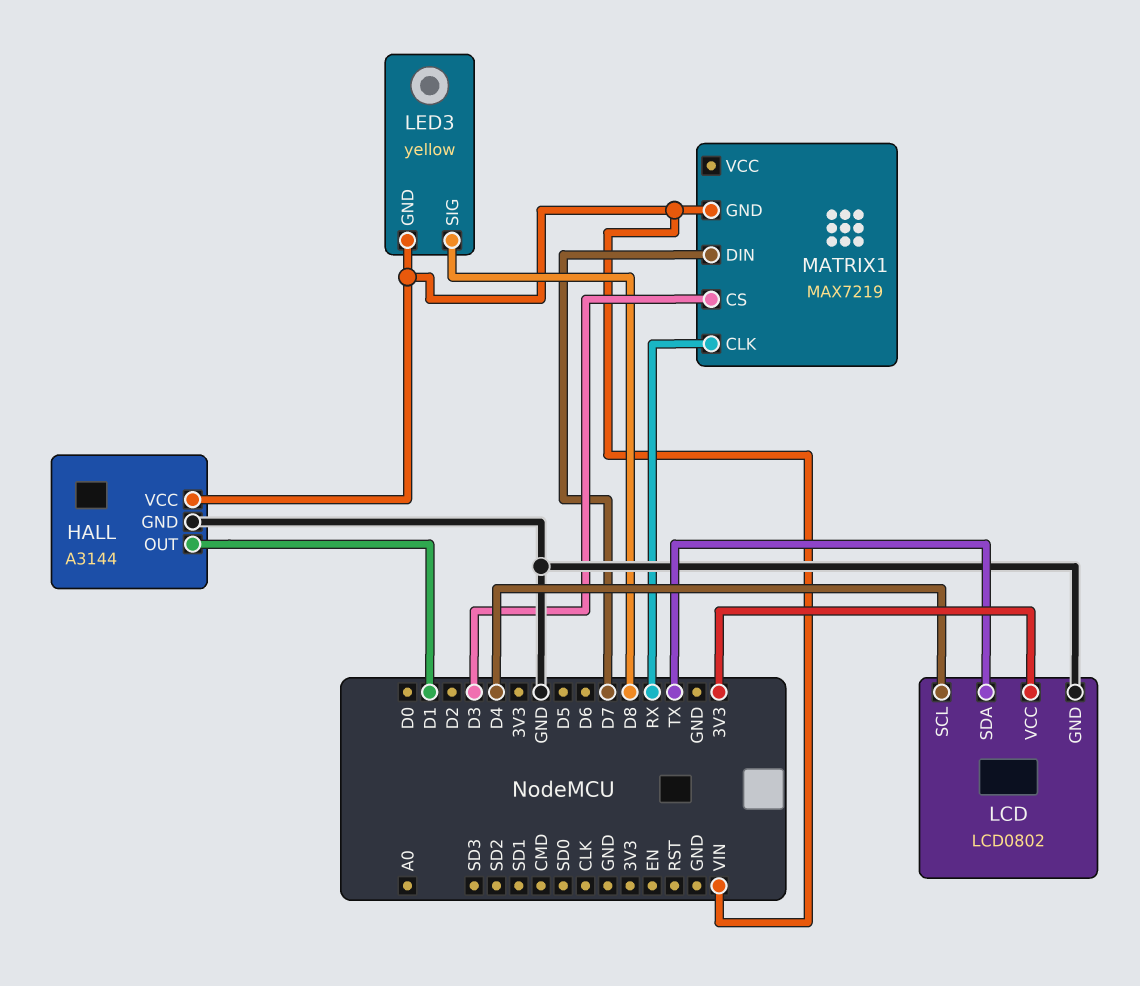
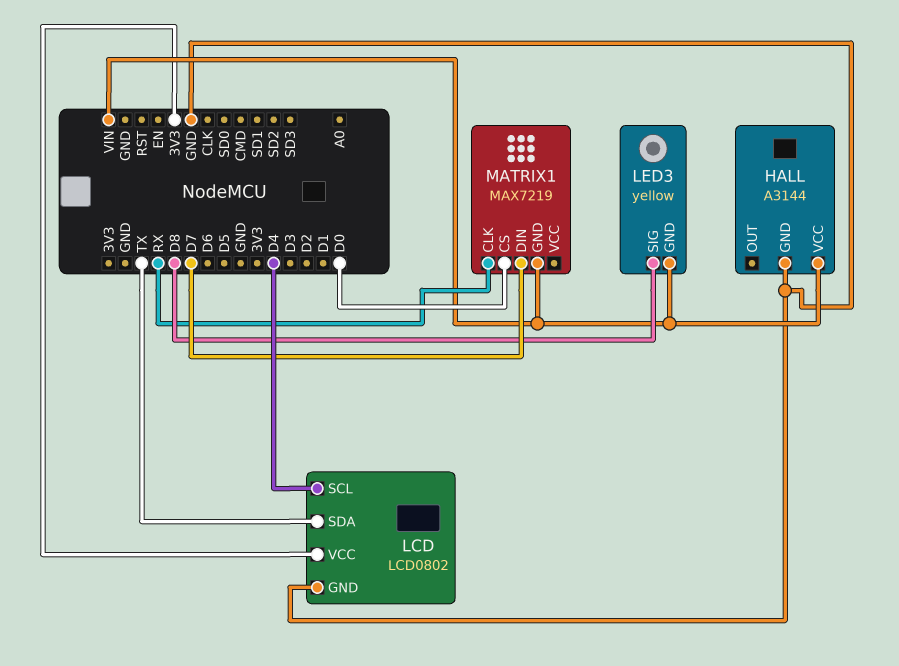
HALL pin OUT: D1 -> none
MATRIX1 pin CS: D3 -> D0

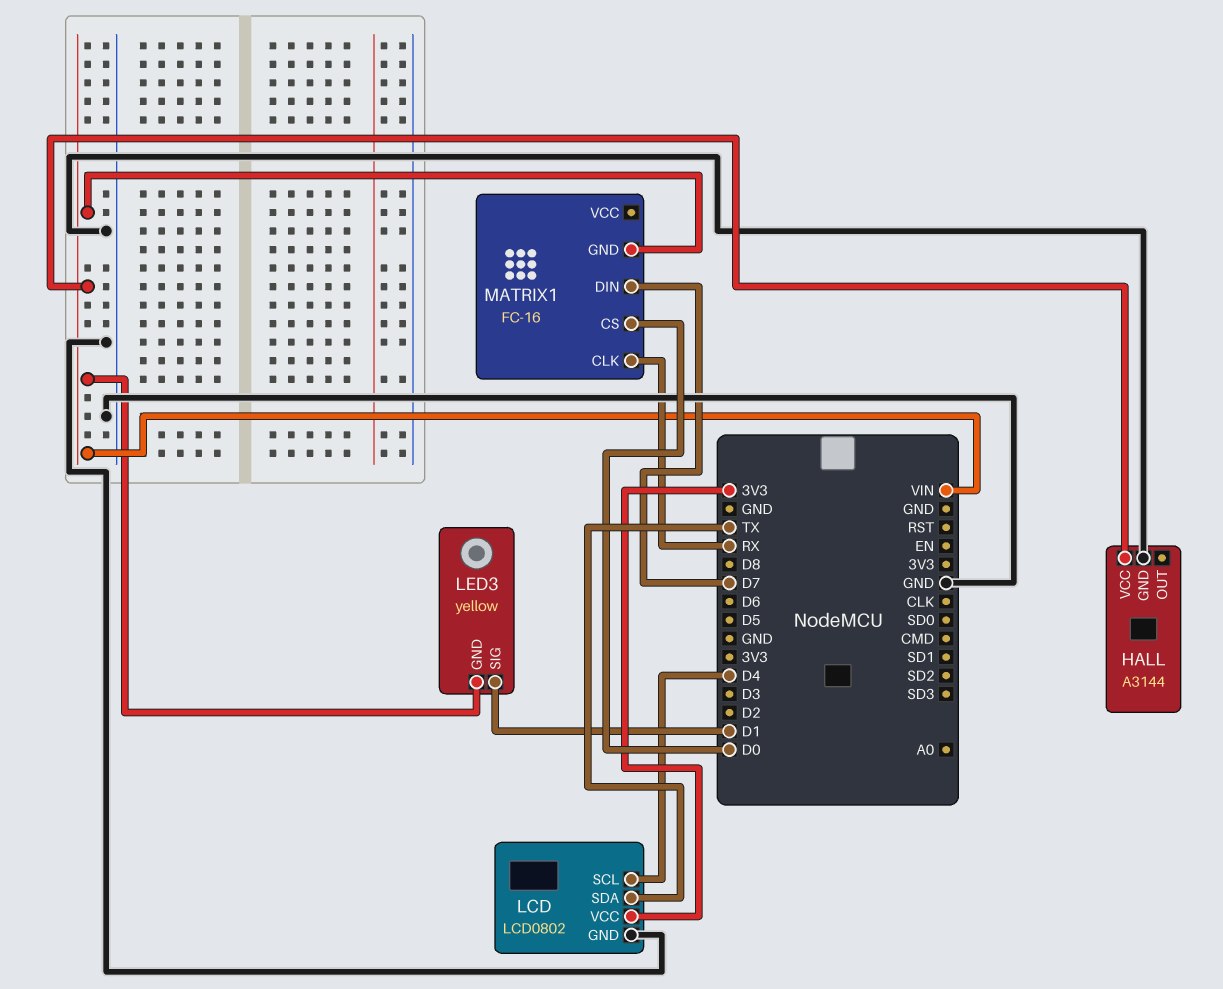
LED3 pin SIG: D8 -> D1
MATRIX1: MAX7219 -> FC-16

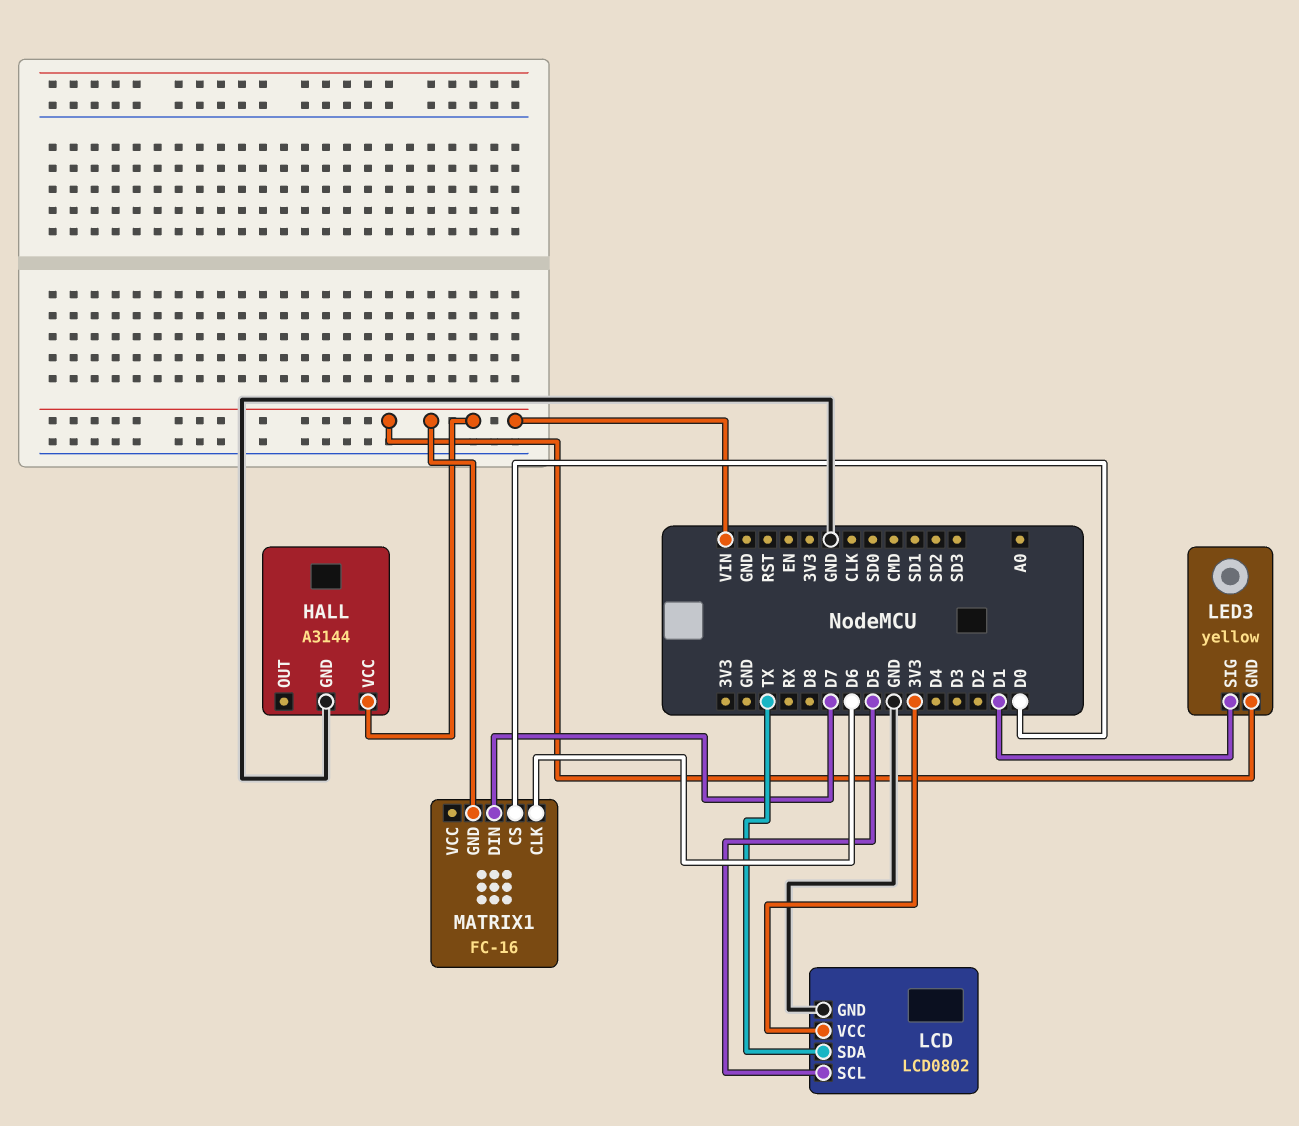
LCD pin SCL: D4 -> D5
MATRIX1 pin CLK: RX -> D6

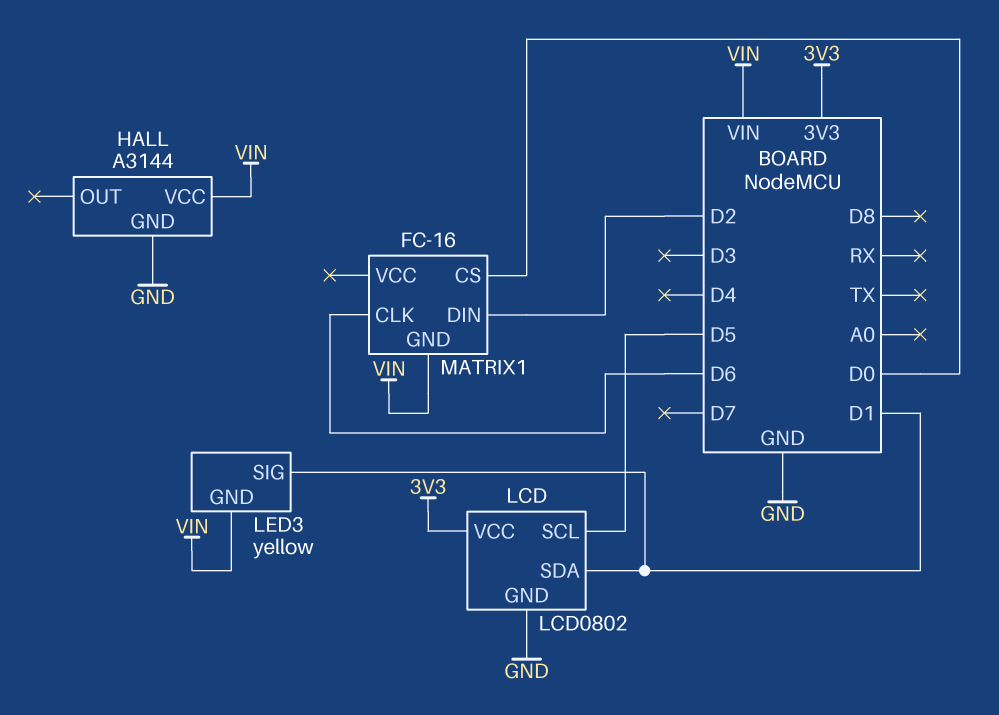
LCD pin SDA: TX -> D1
MATRIX1 pin DIN: D7 -> D2

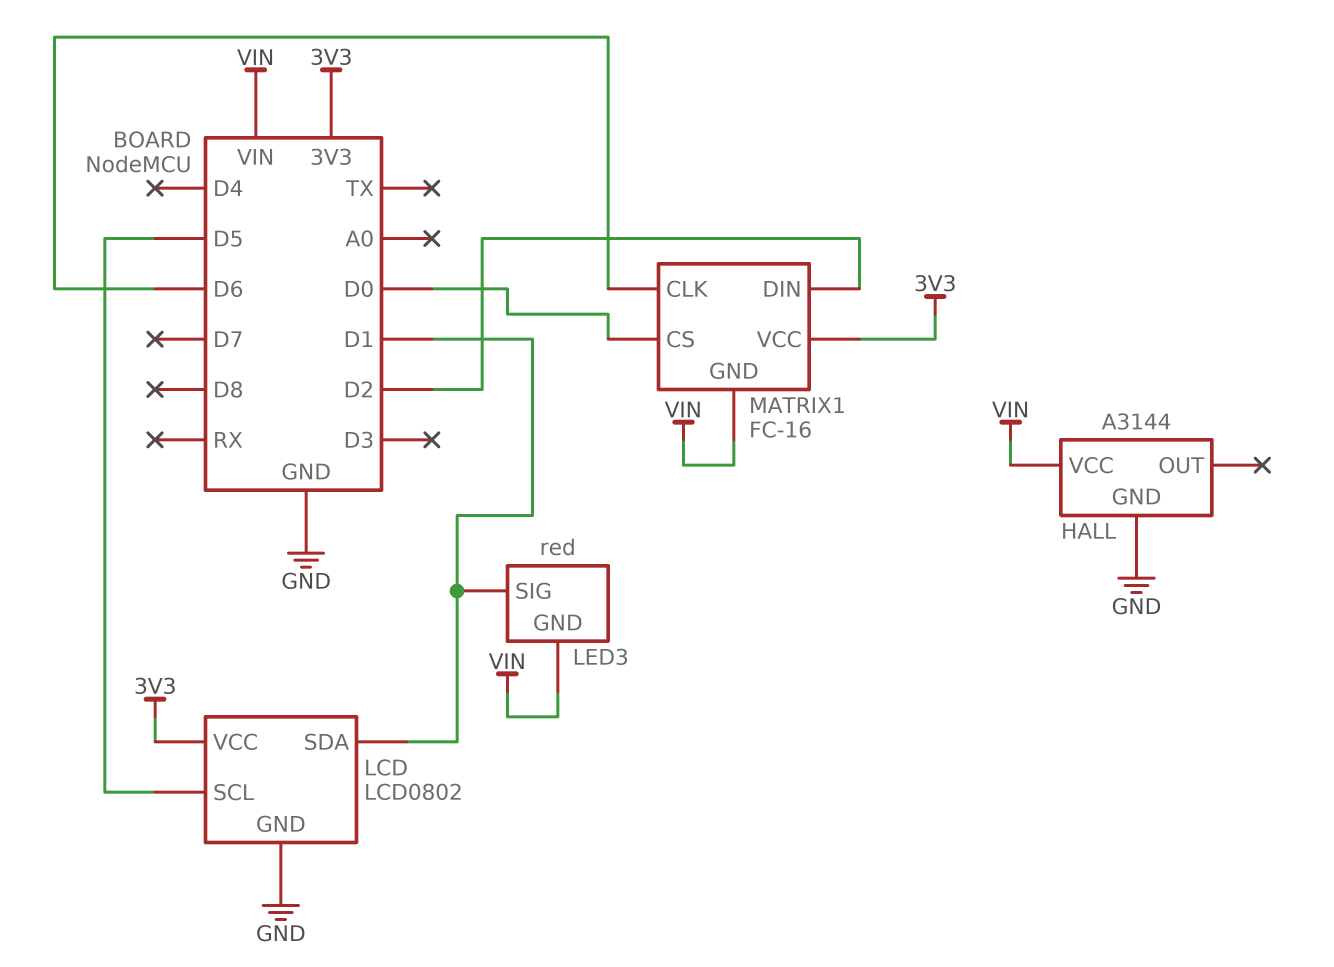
LED3: yellow -> red
MATRIX1 pin VCC: none -> 3V3

